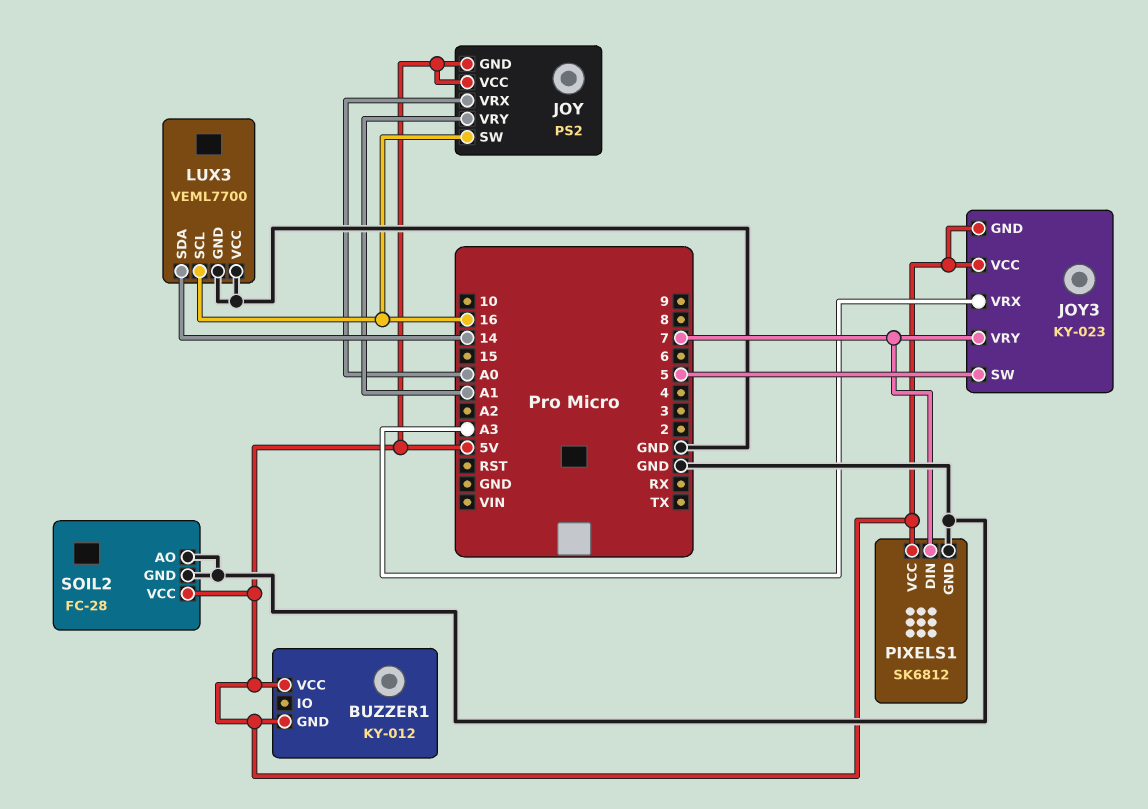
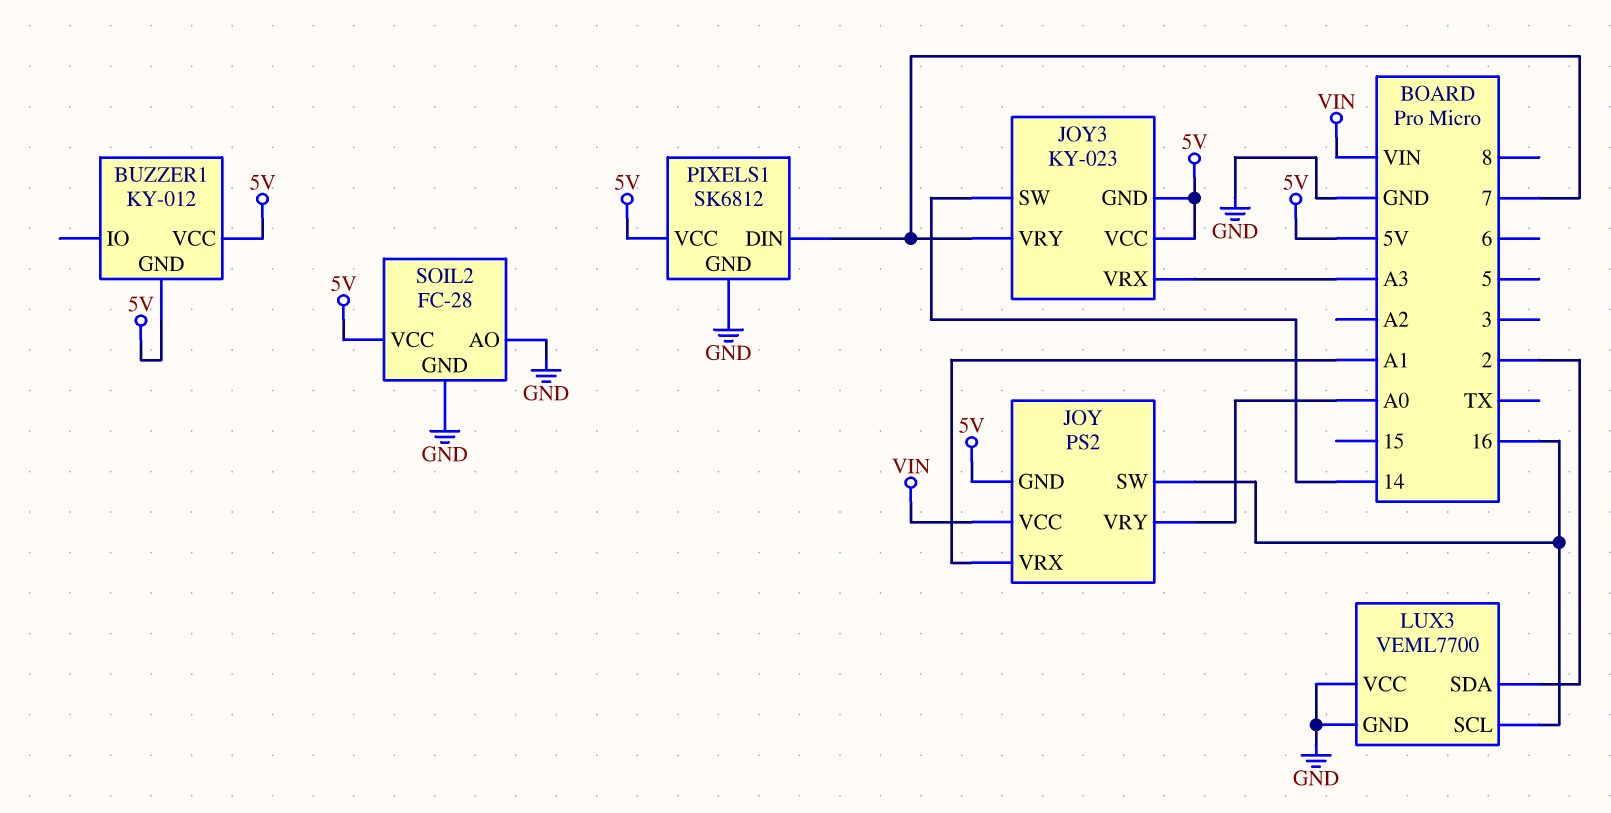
JOY pin VCC: 5V -> VIN
JOY pin VRX: A0 -> A1
JOY pin VRY: A1 -> A0
JOY3 pin SW: 5 -> 14
LUX3 pin SDA: 14 -> 2

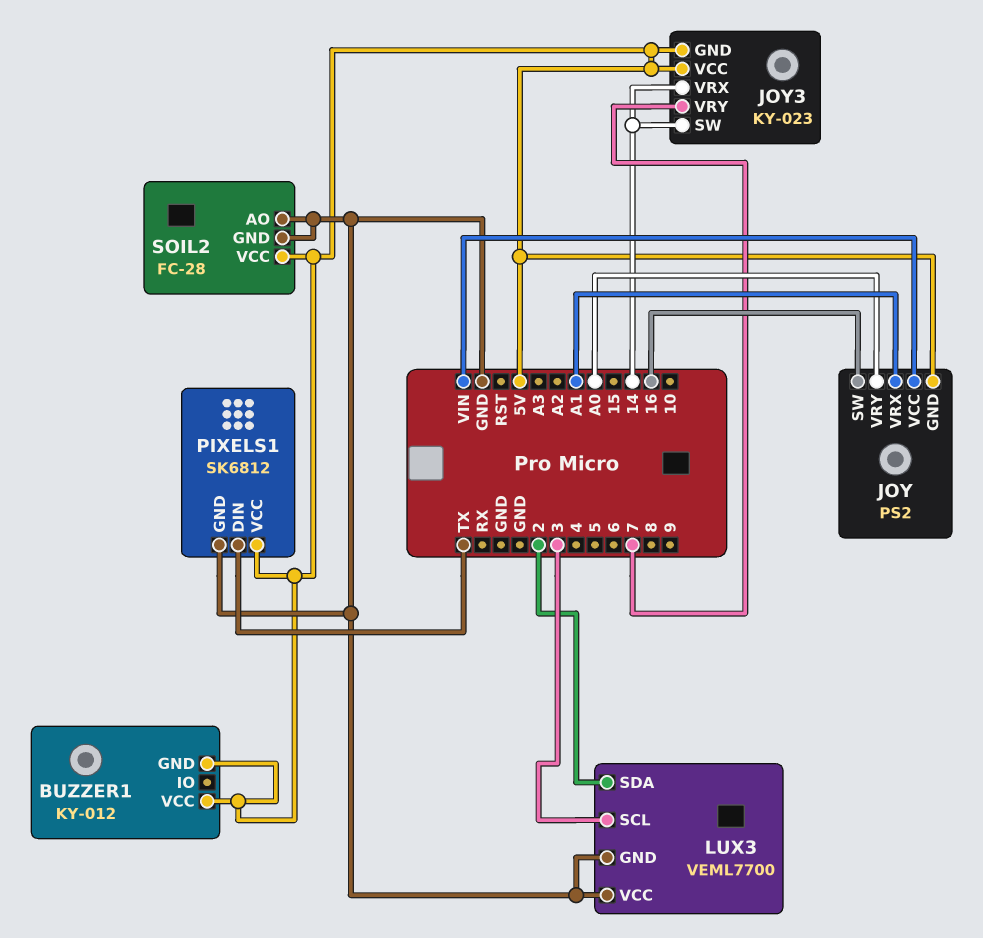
JOY3 pin VRX: A3 -> 14
LUX3 pin SCL: 16 -> 3
PIXELS1 pin DIN: 7 -> TX

